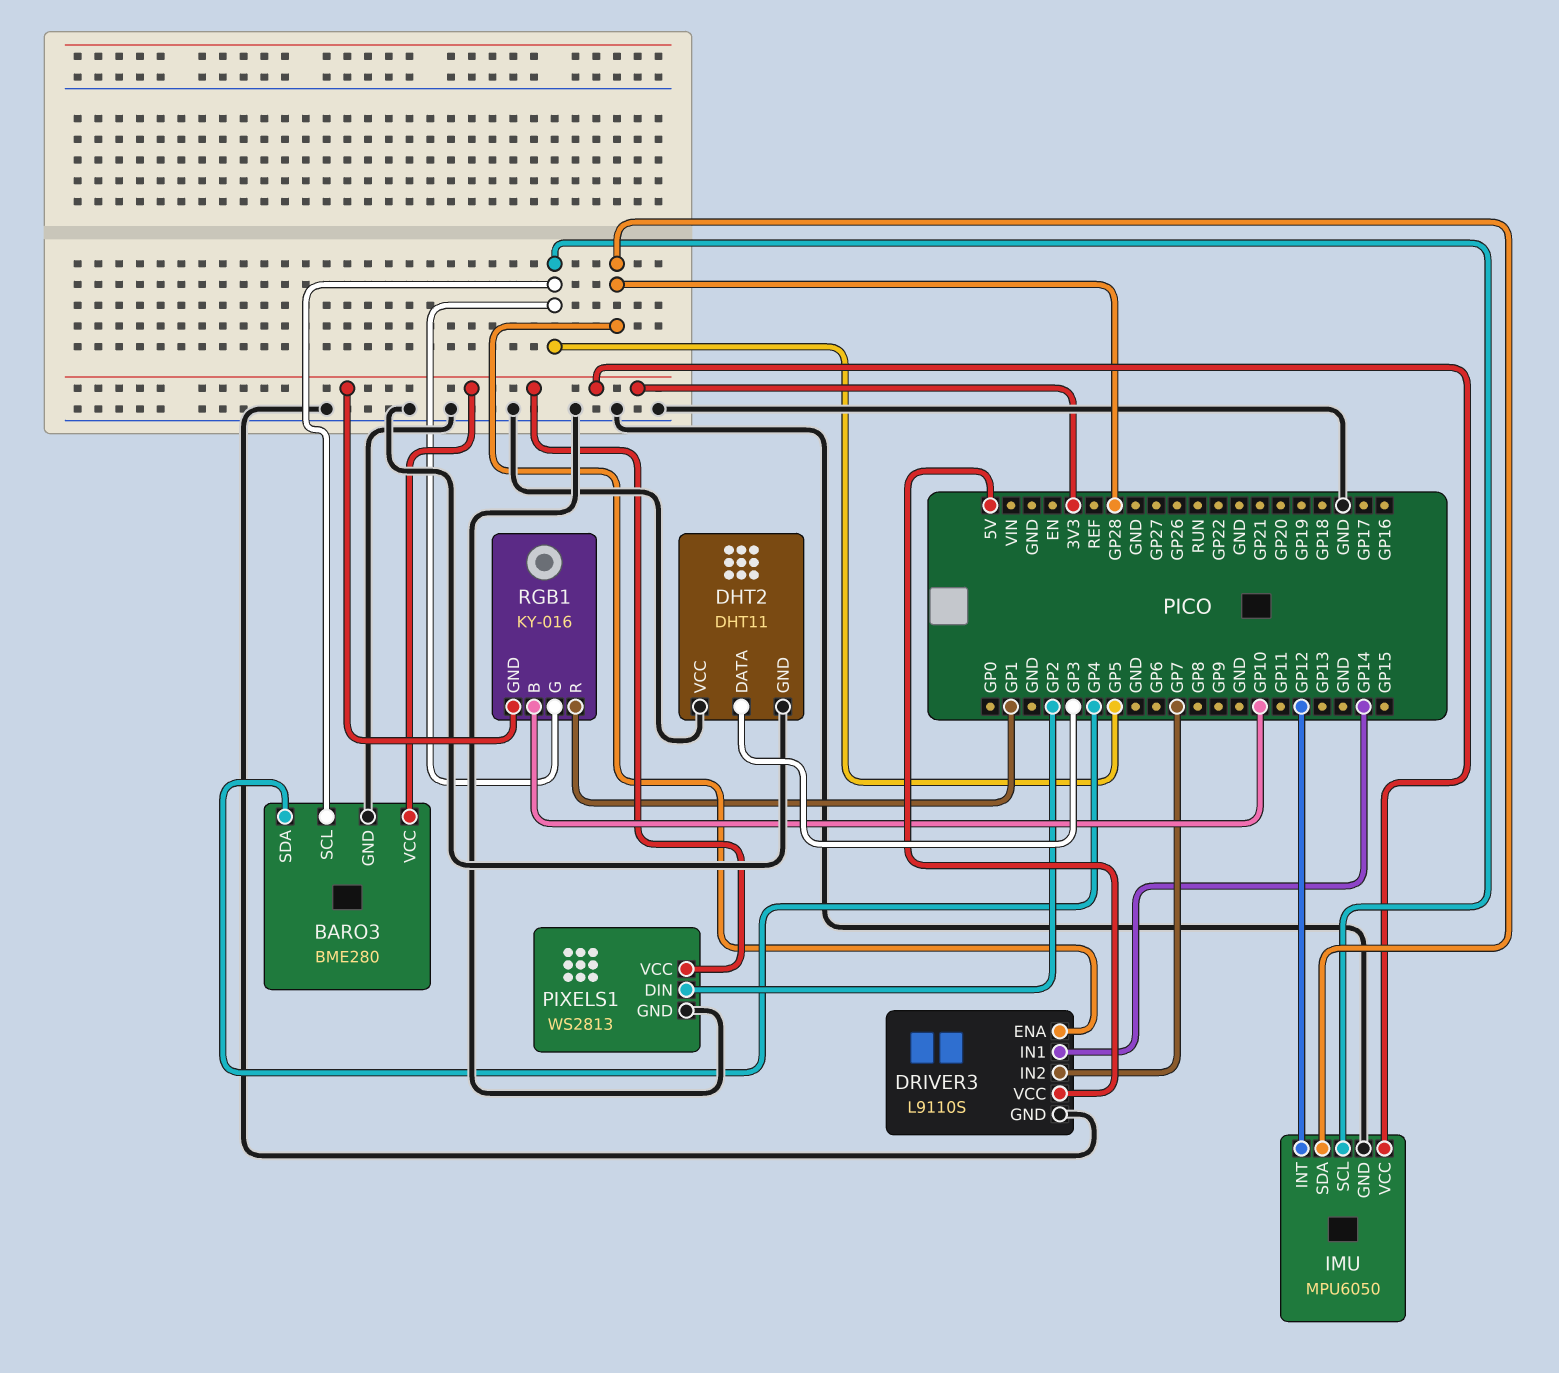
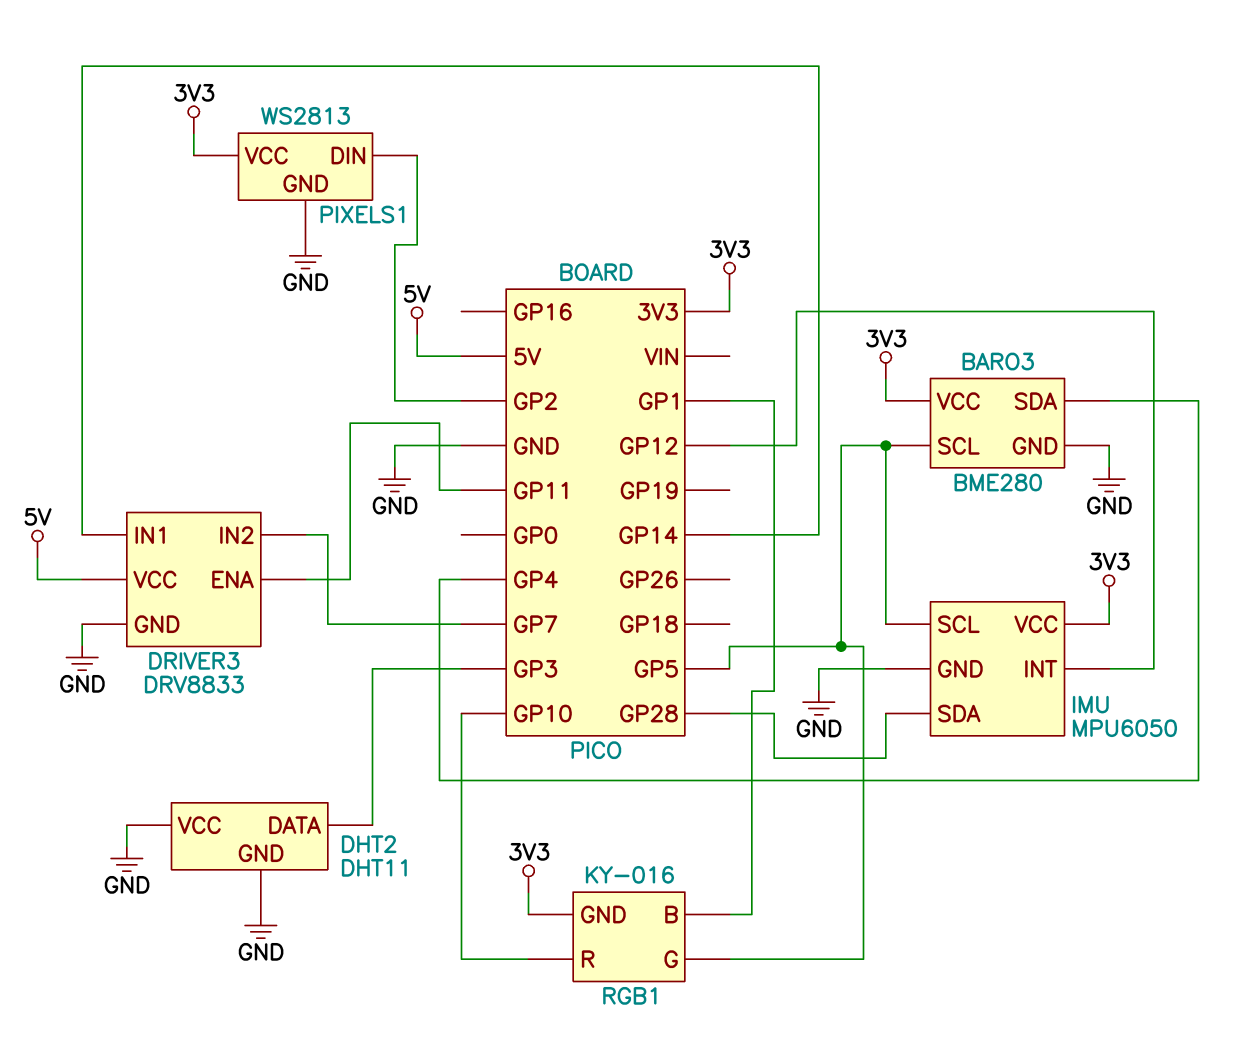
DRIVER3: L9110S -> DRV8833
DRIVER3 pin ENA: GP28 -> GP11
RGB1 pin B: GP10 -> GP1
RGB1 pin R: GP1 -> GP10

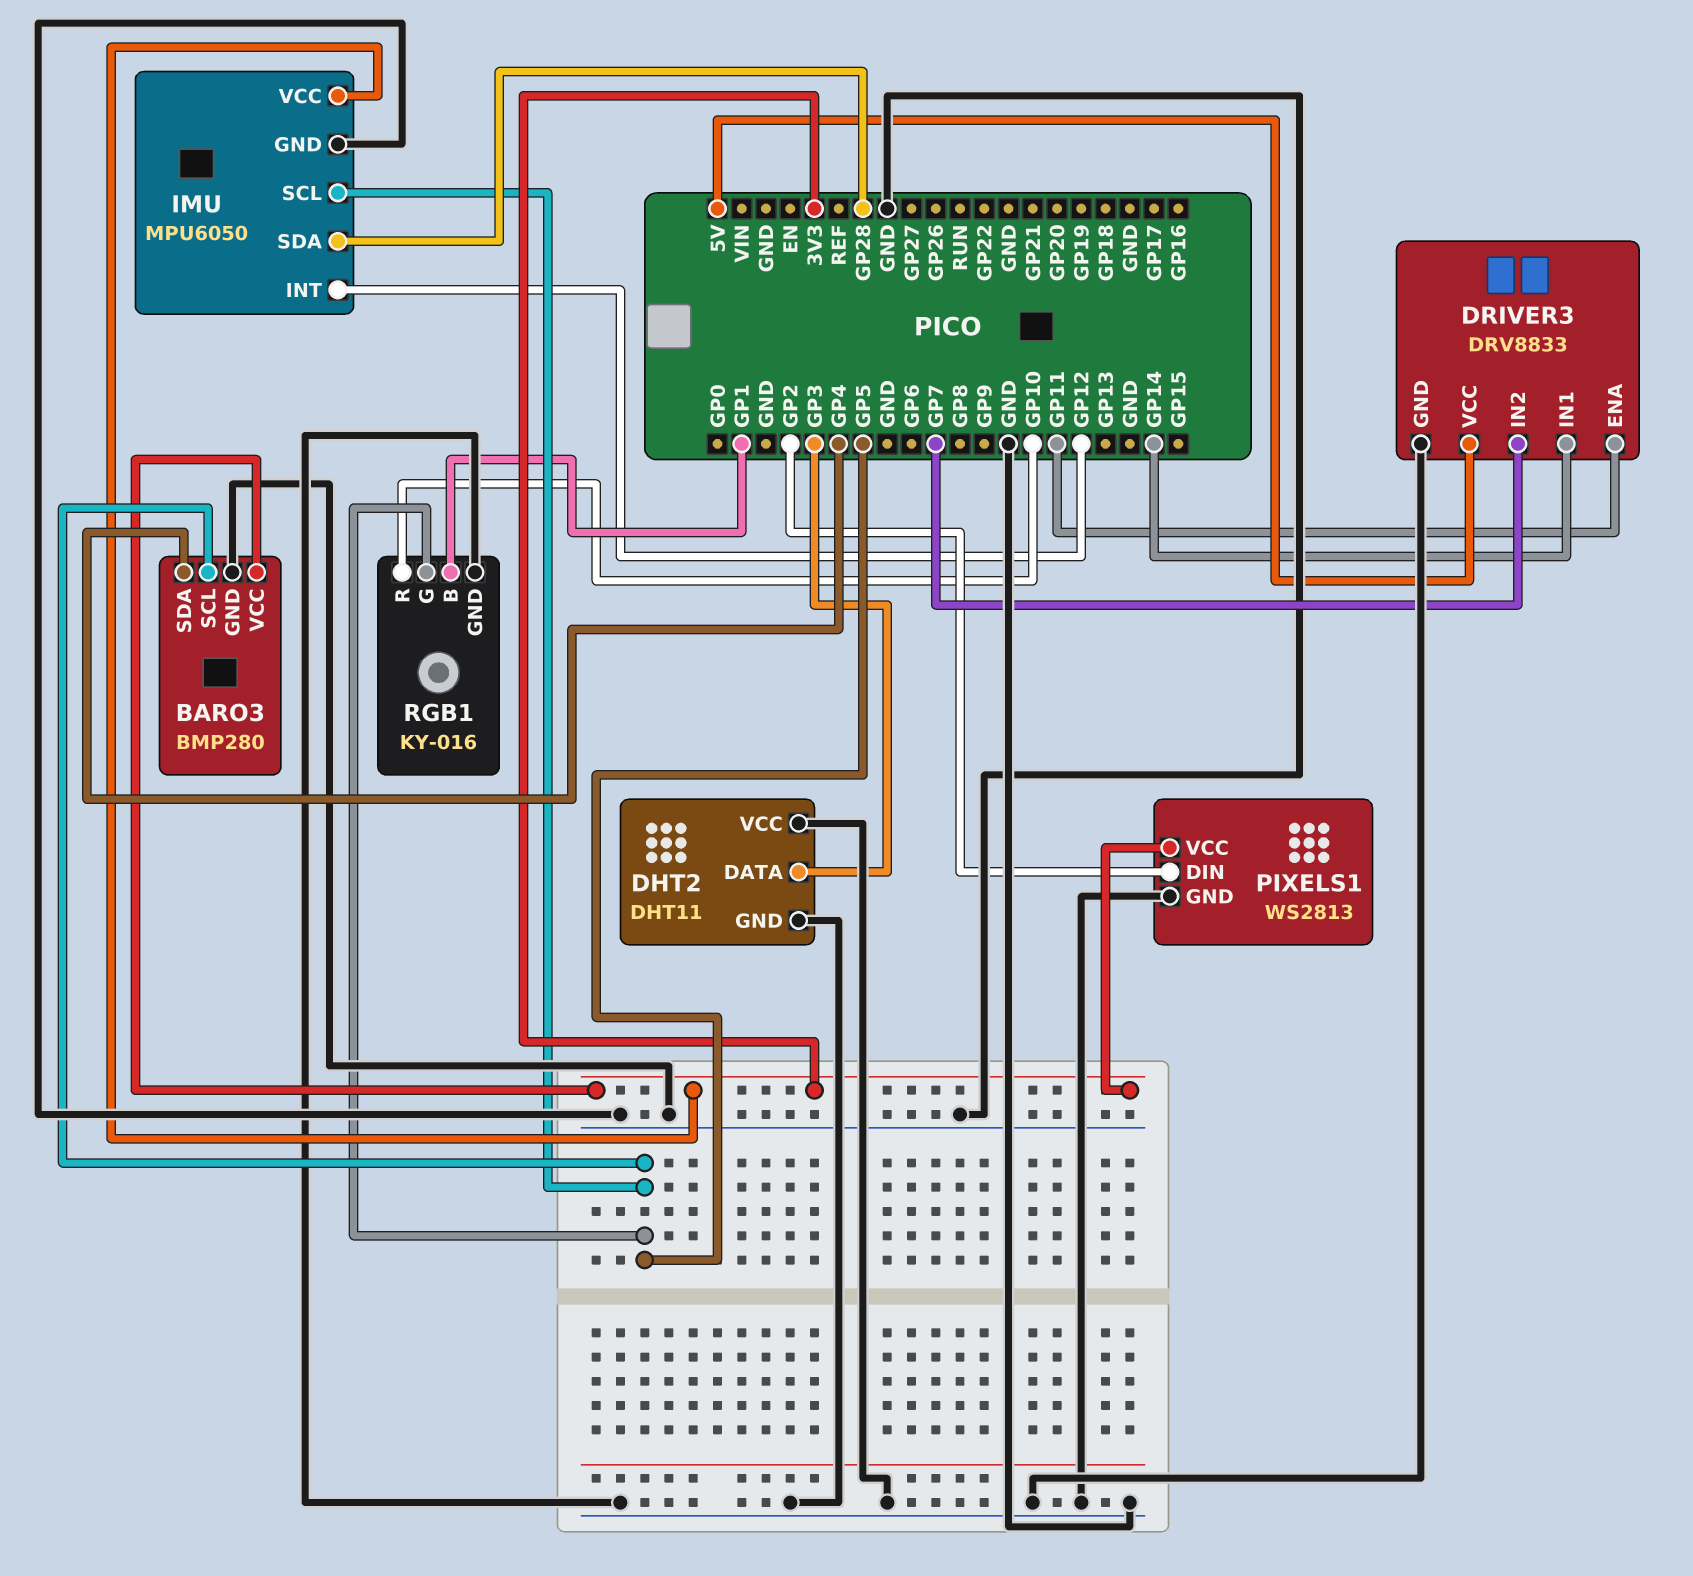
BARO3: BME280 -> BMP280
RGB1 pin GND: 3V3 -> GND

